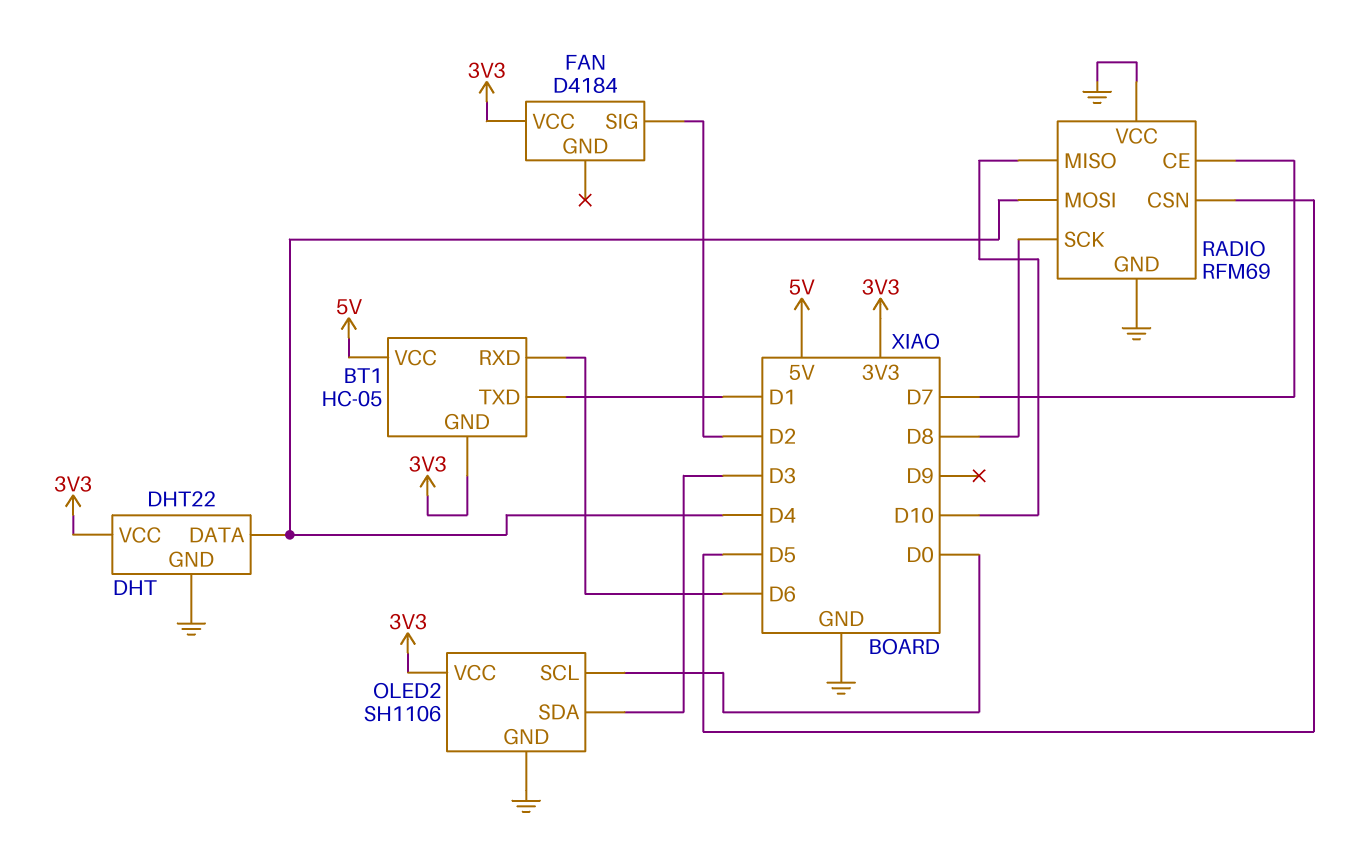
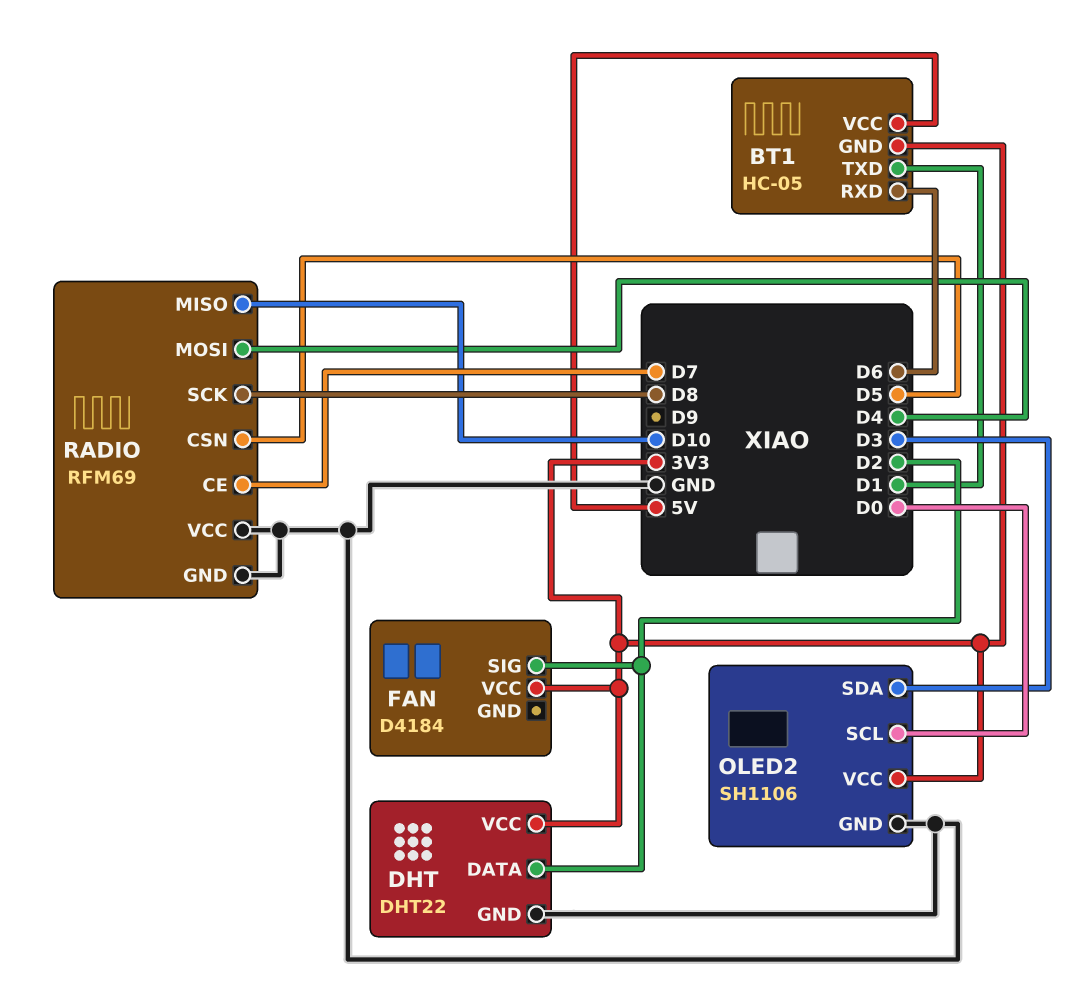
DHT pin DATA: D4 -> D2

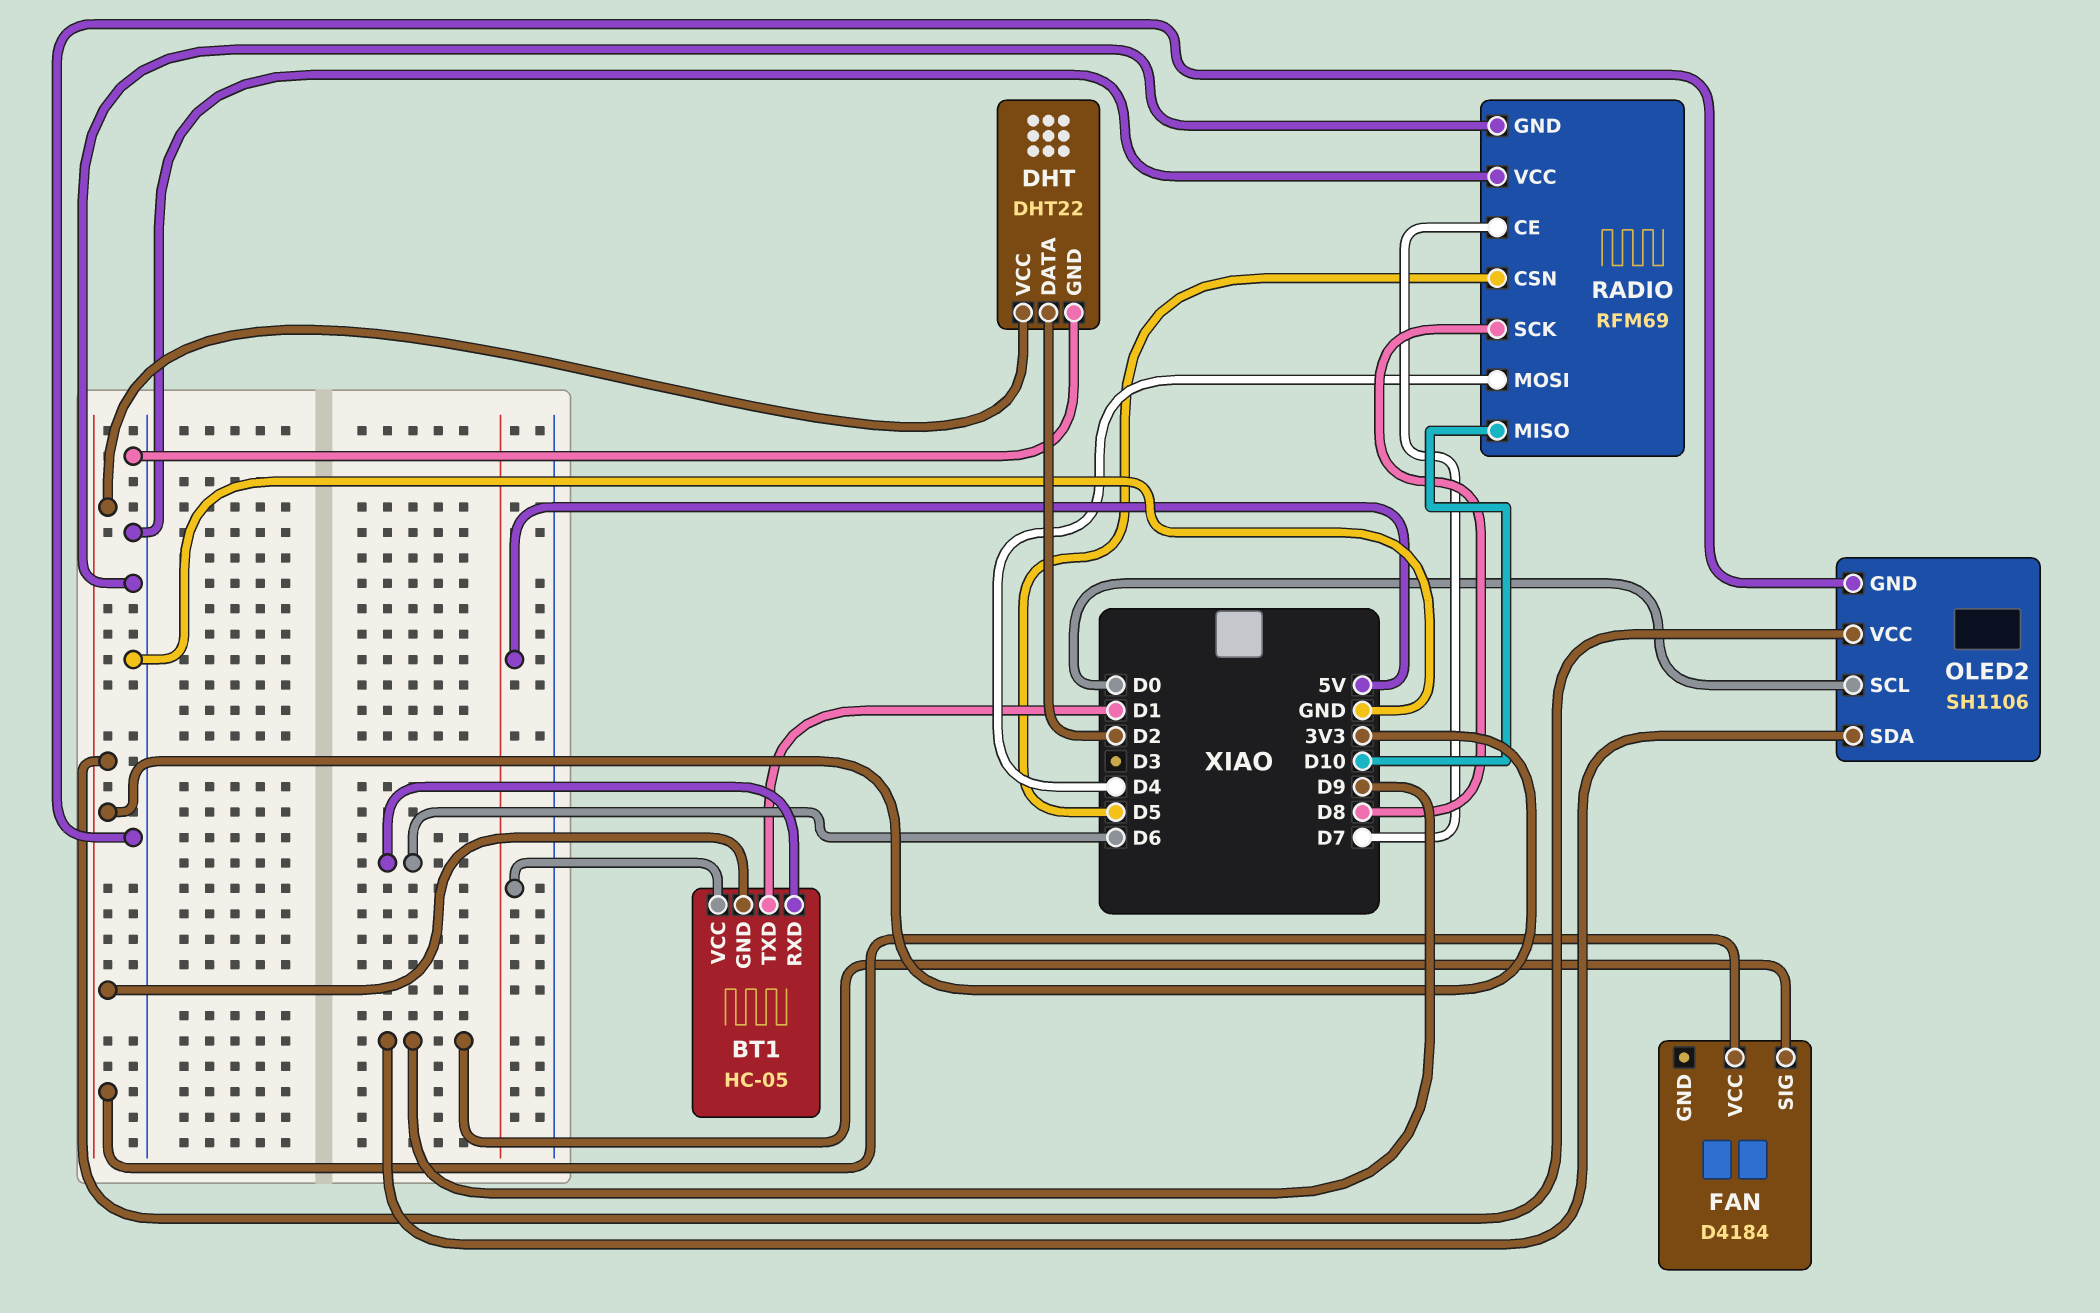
FAN pin SIG: D2 -> D9
OLED2 pin SDA: D3 -> D9

